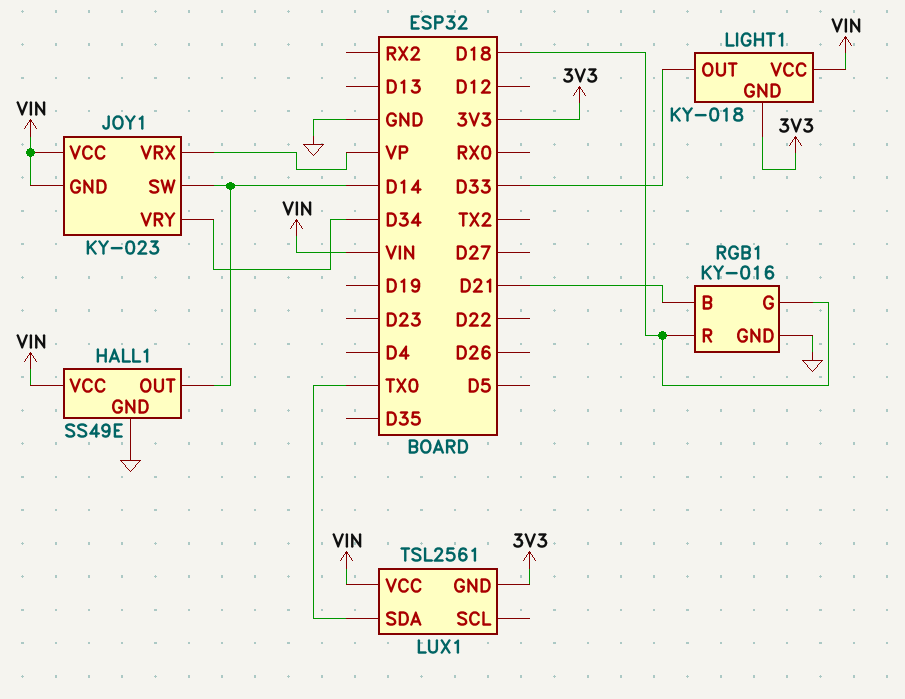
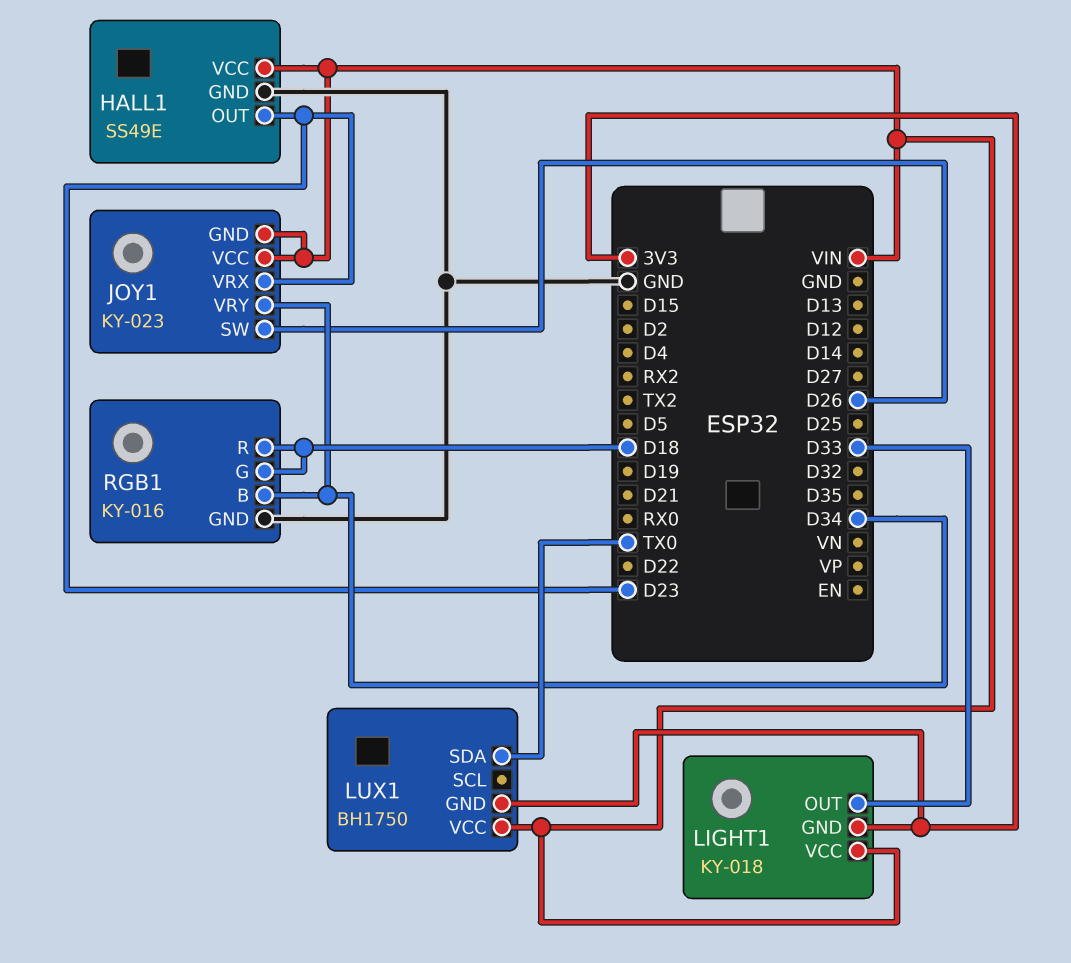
HALL1 pin OUT: D14 -> D23
JOY1 pin SW: D14 -> D26
JOY1 pin VRX: VP -> D23
LUX1: TSL2561 -> BH1750
RGB1 pin B: D21 -> D34

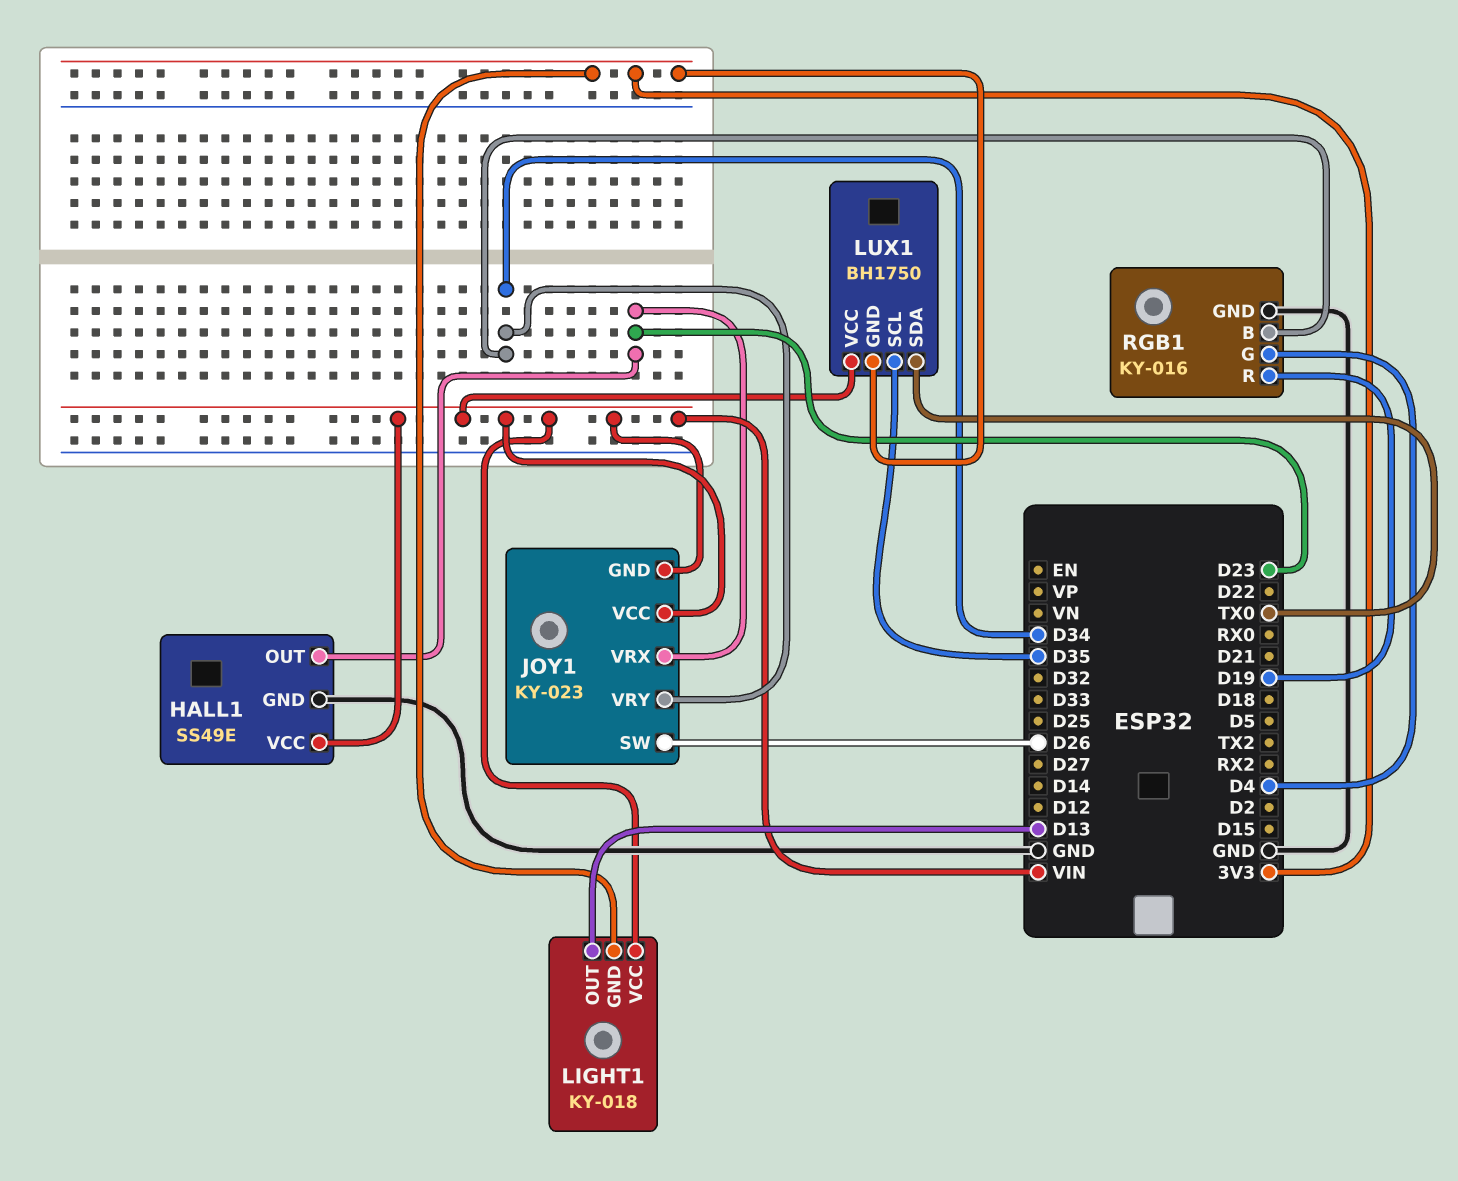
LIGHT1 pin OUT: D33 -> D13
LUX1 pin SCL: none -> D35
RGB1 pin G: D18 -> D4
RGB1 pin R: D18 -> D19

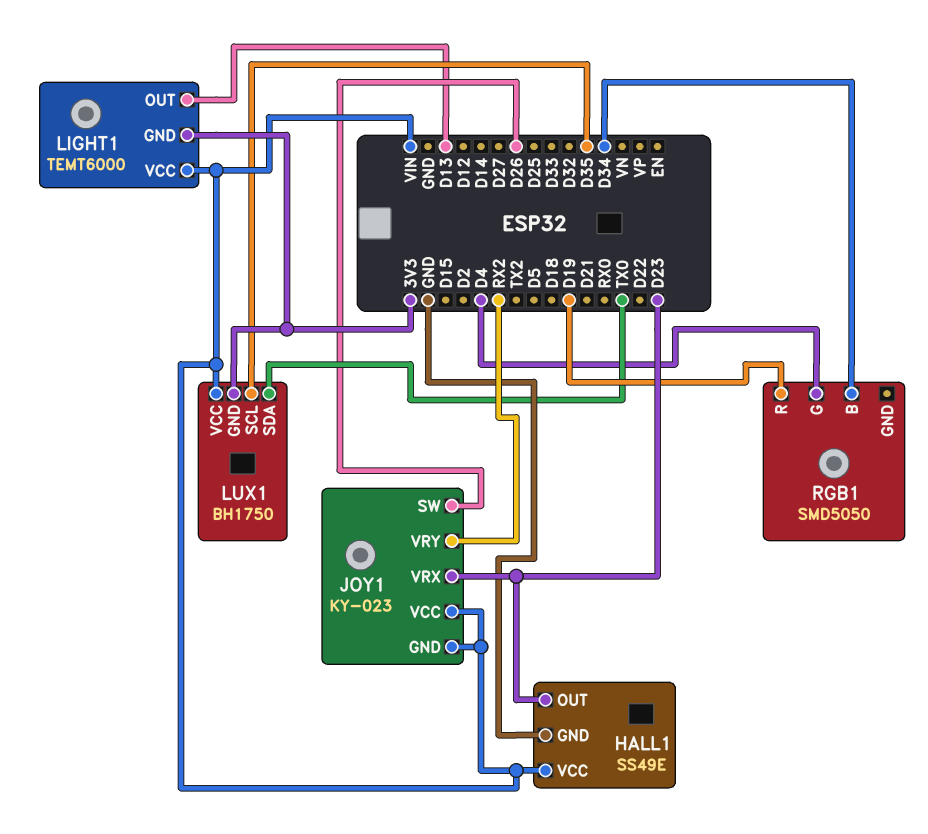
JOY1 pin VRY: D34 -> RX2
LIGHT1: KY-018 -> TEMT6000
RGB1: KY-016 -> SMD5050
RGB1 pin GND: GND -> none

